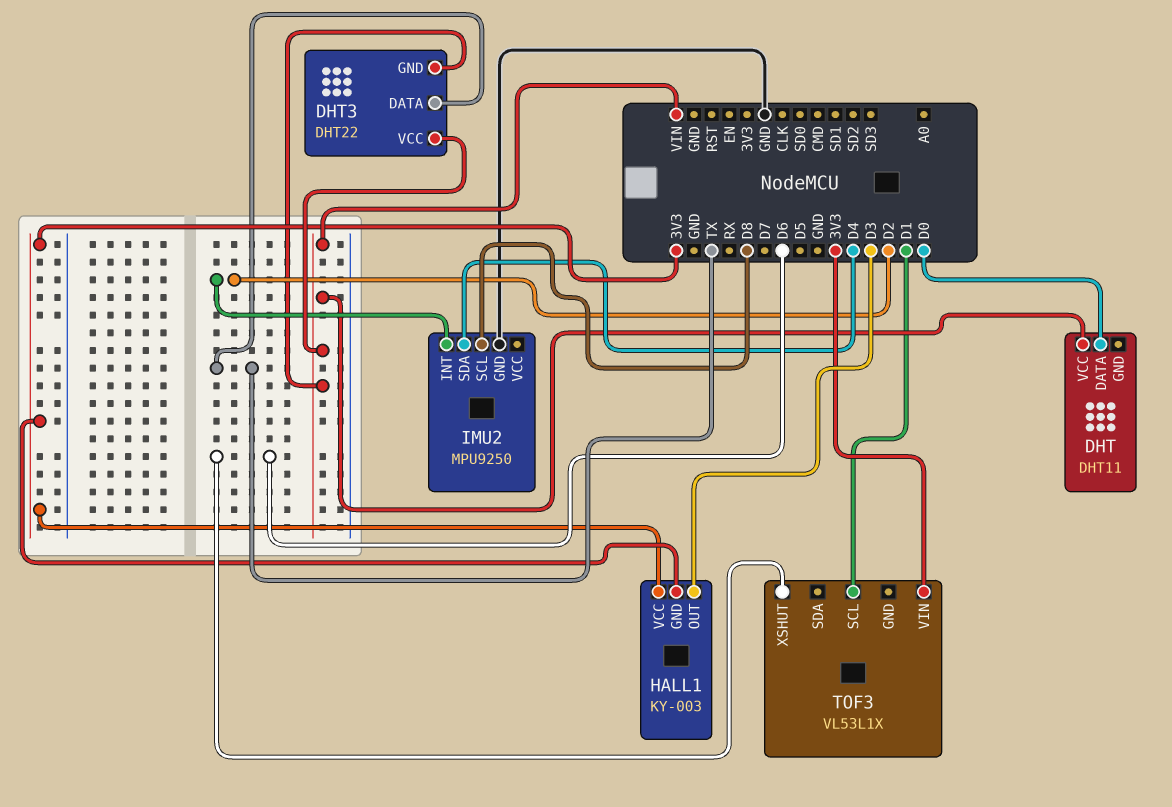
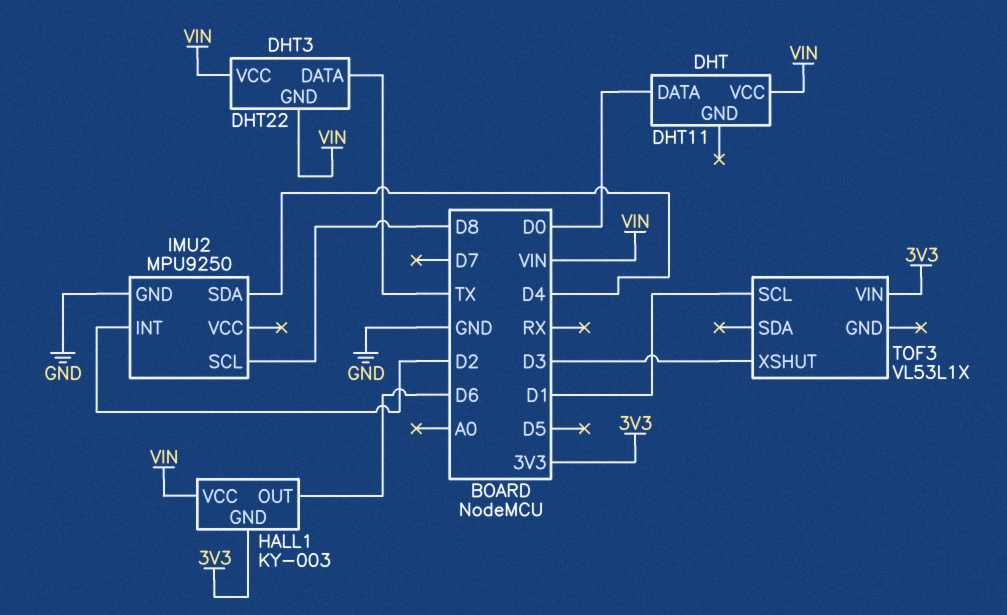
HALL1 pin OUT: D3 -> D6
HALL1 pin VCC: 3V3 -> VIN
TOF3 pin XSHUT: D6 -> D3

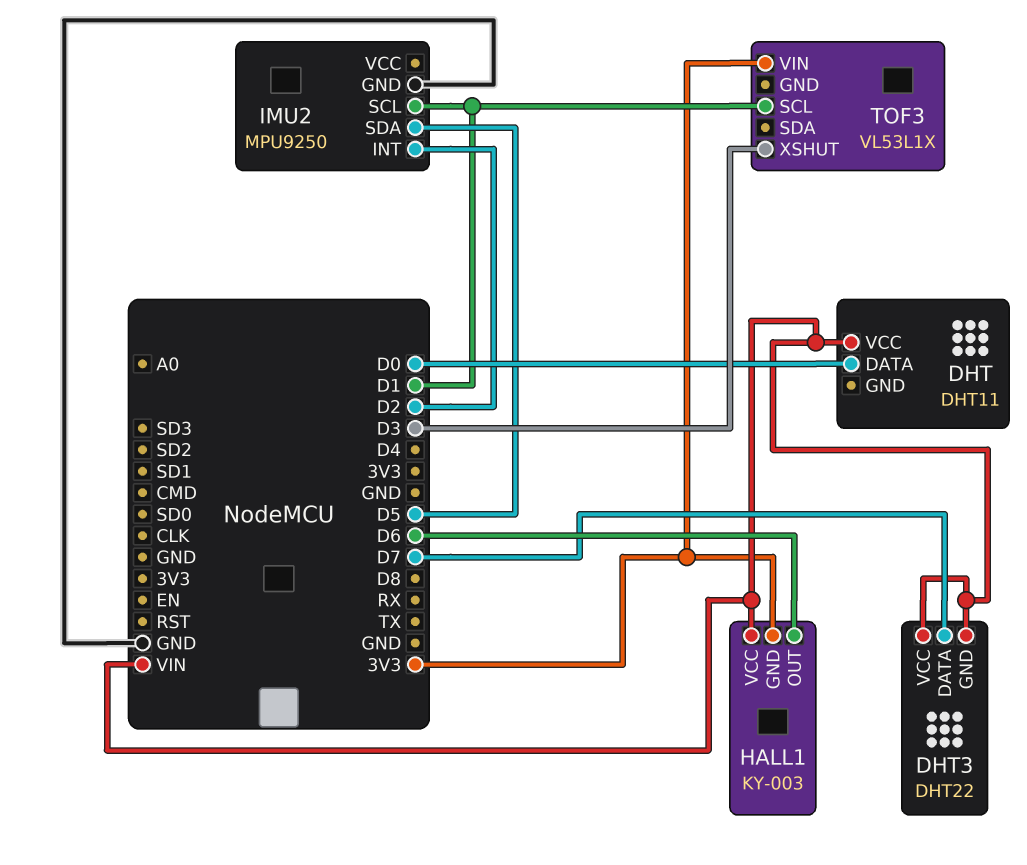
DHT3 pin DATA: TX -> D7
IMU2 pin SCL: D8 -> D1
IMU2 pin SDA: D4 -> D5

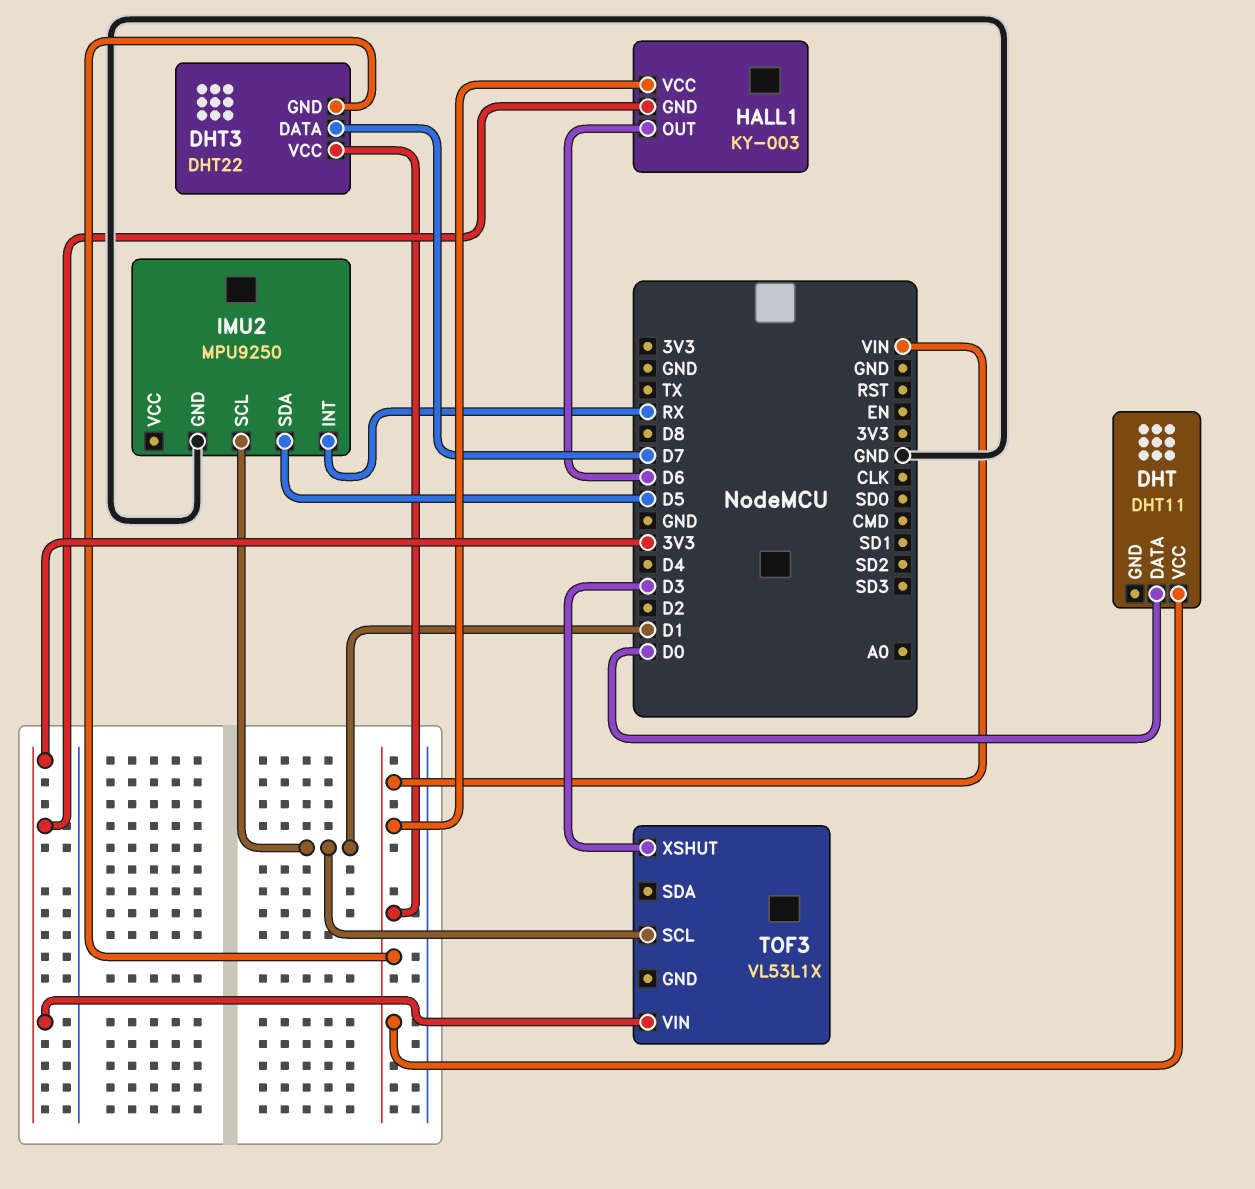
IMU2 pin INT: D2 -> RX

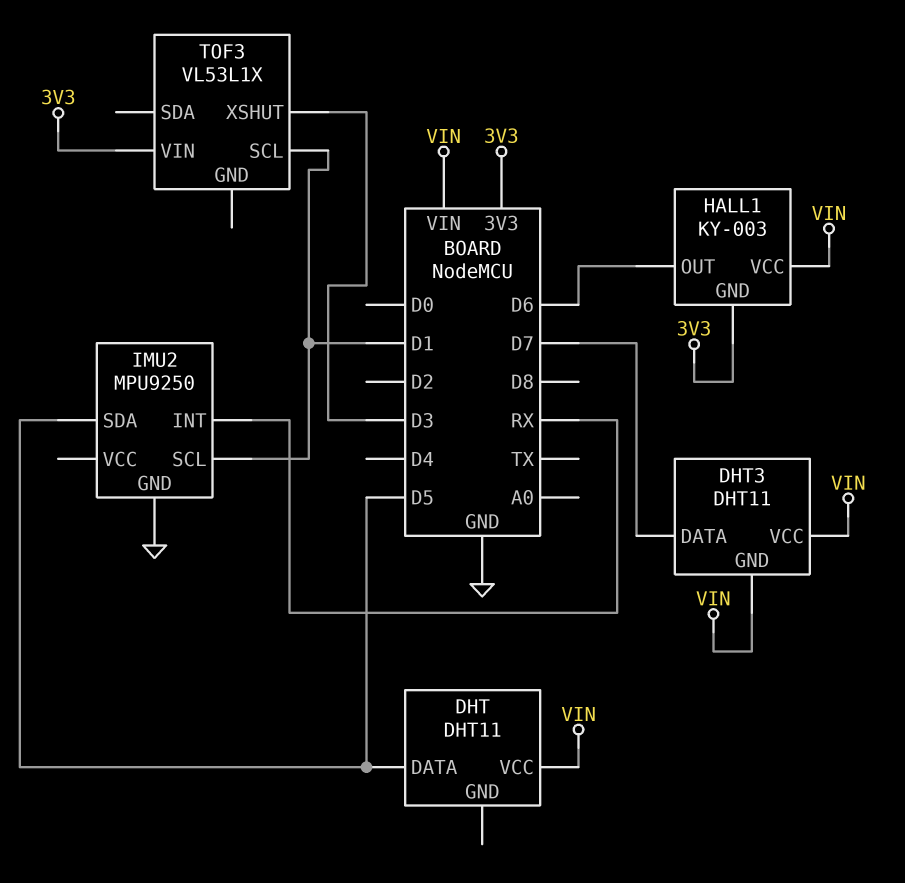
DHT pin DATA: D0 -> D5
DHT3: DHT22 -> DHT11

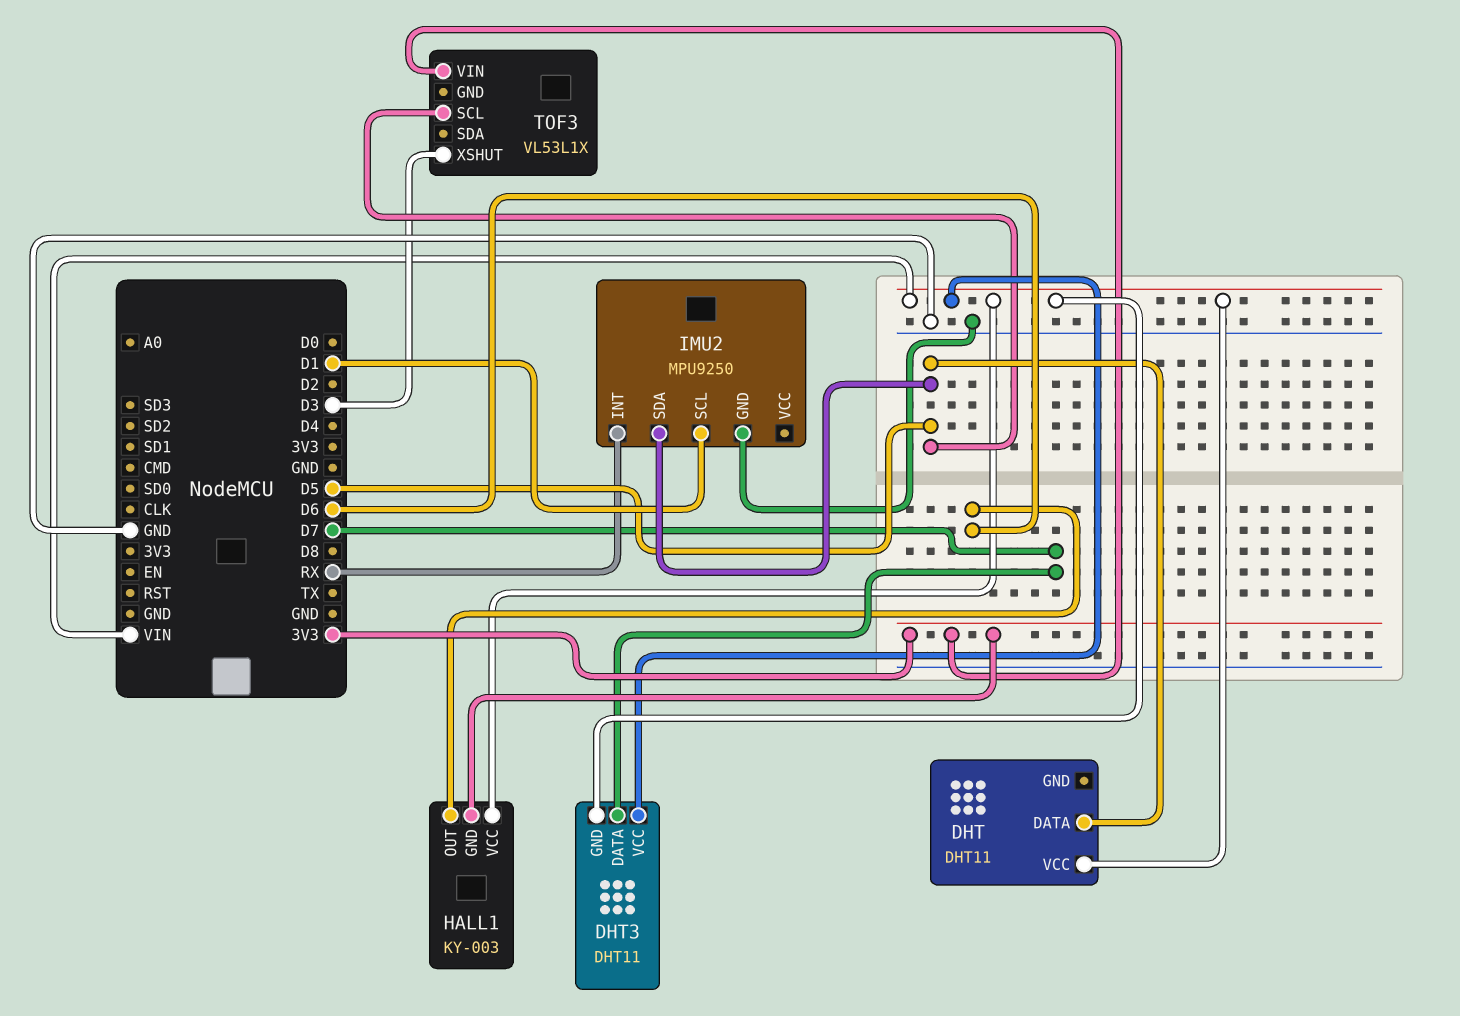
TOF3 pin SCL: D1 -> D5

